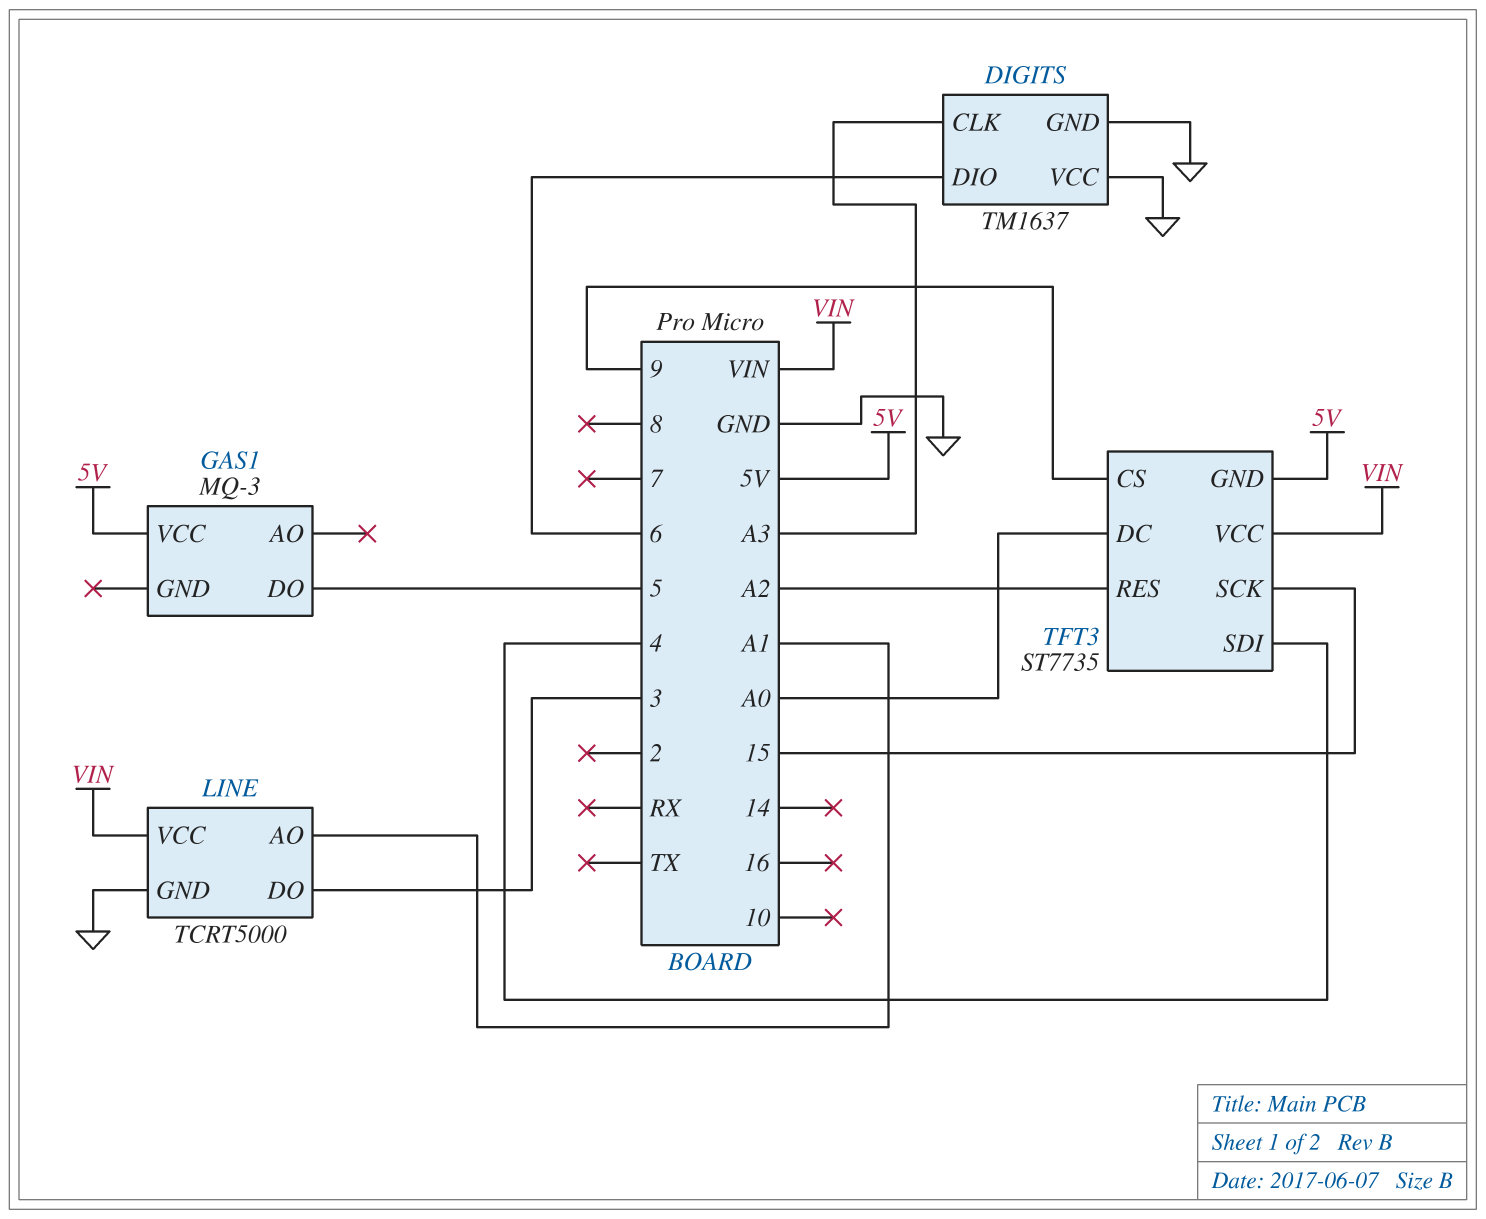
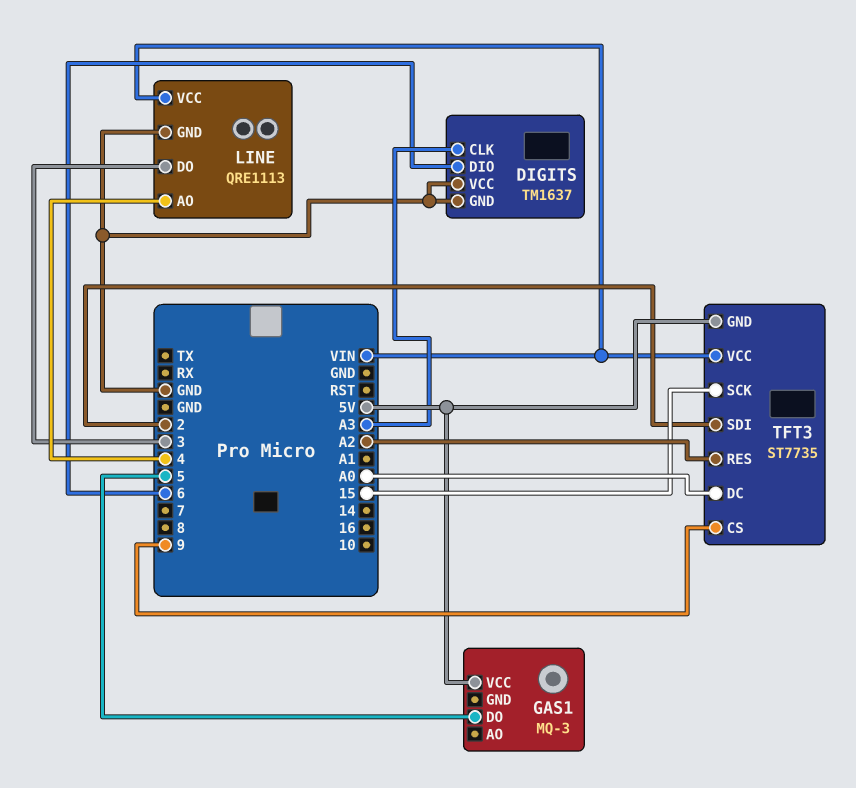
LINE: TCRT5000 -> QRE1113
LINE pin AO: A1 -> 4
TFT3 pin SDI: 4 -> 2

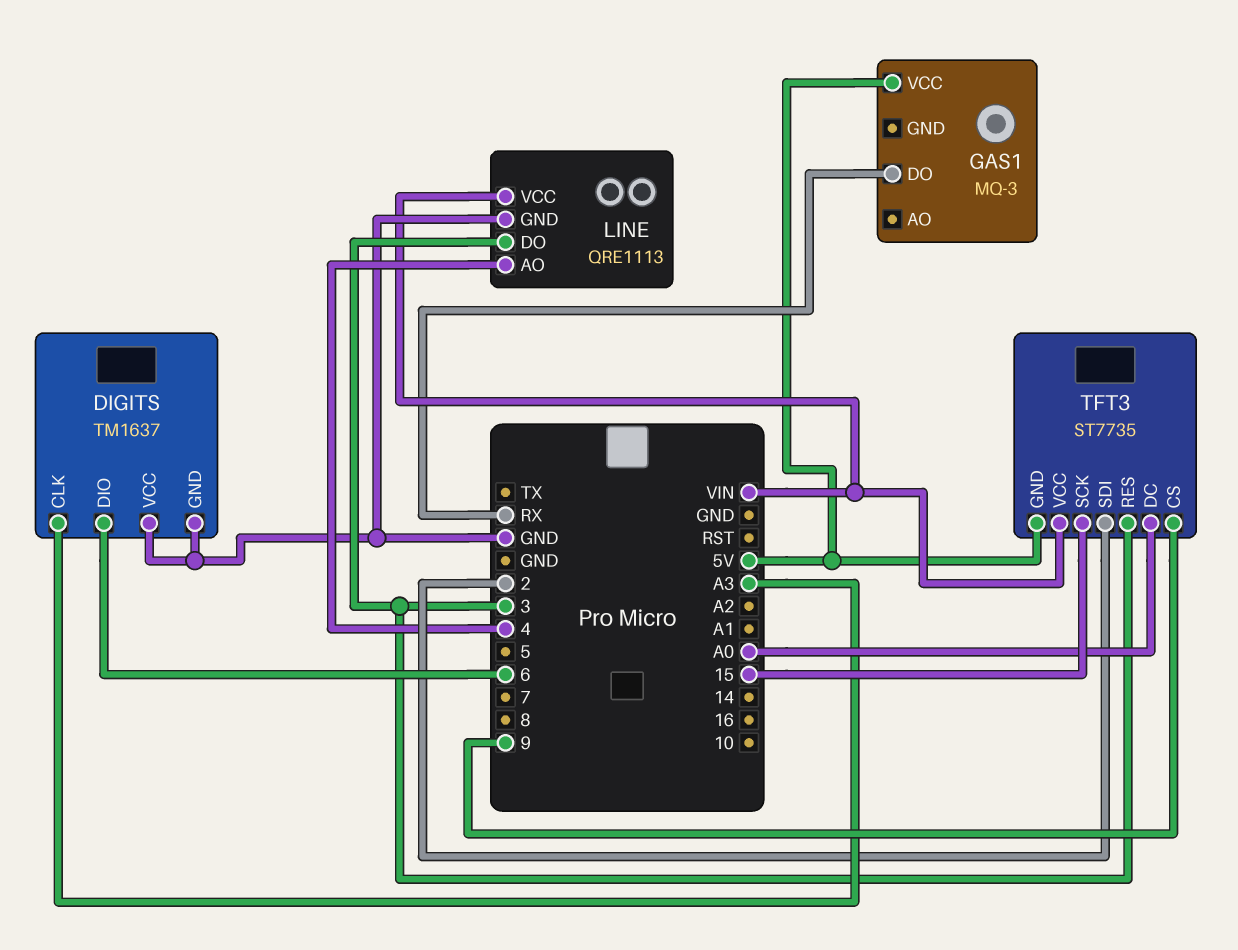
GAS1 pin DO: 5 -> RX
TFT3 pin RES: A2 -> 3

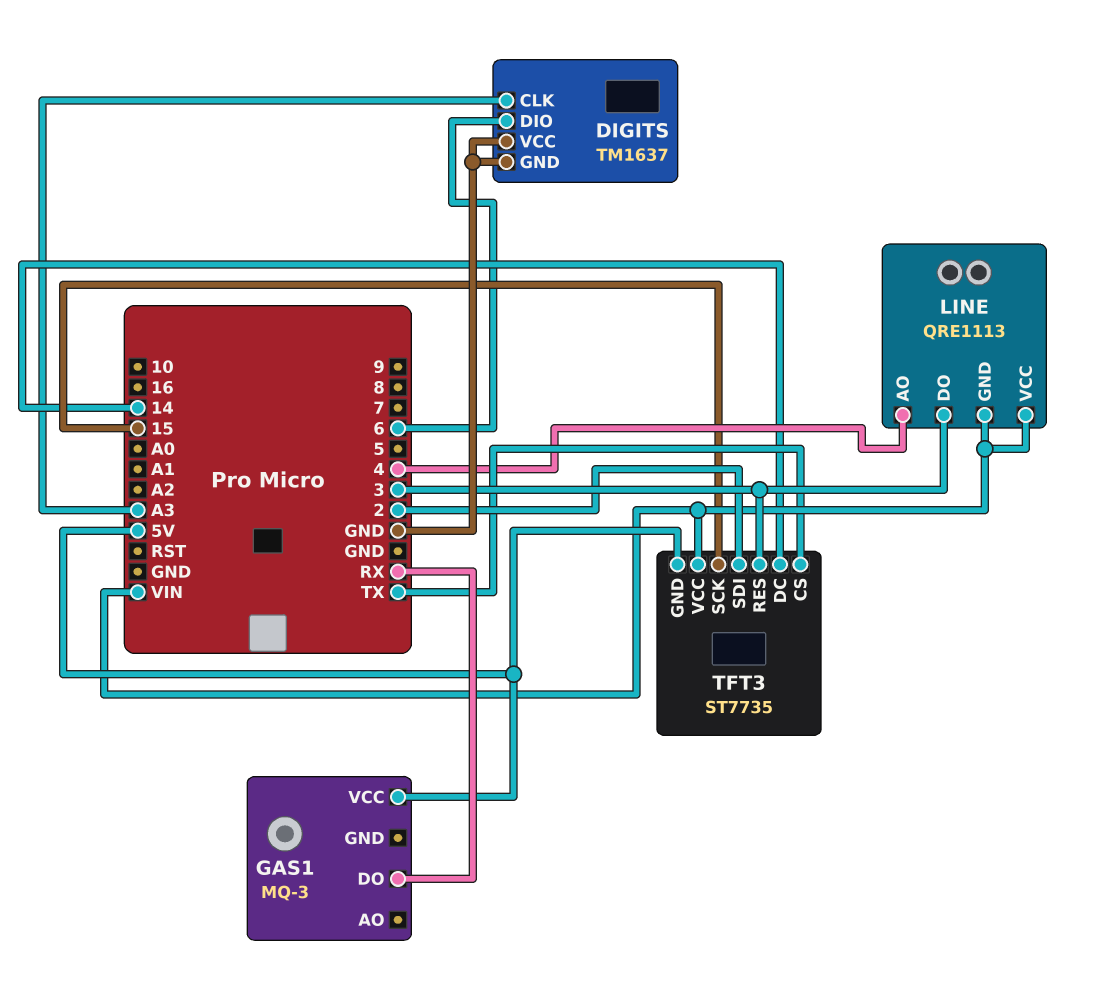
LINE pin GND: GND -> VIN
TFT3 pin CS: 9 -> TX
TFT3 pin DC: A0 -> 14

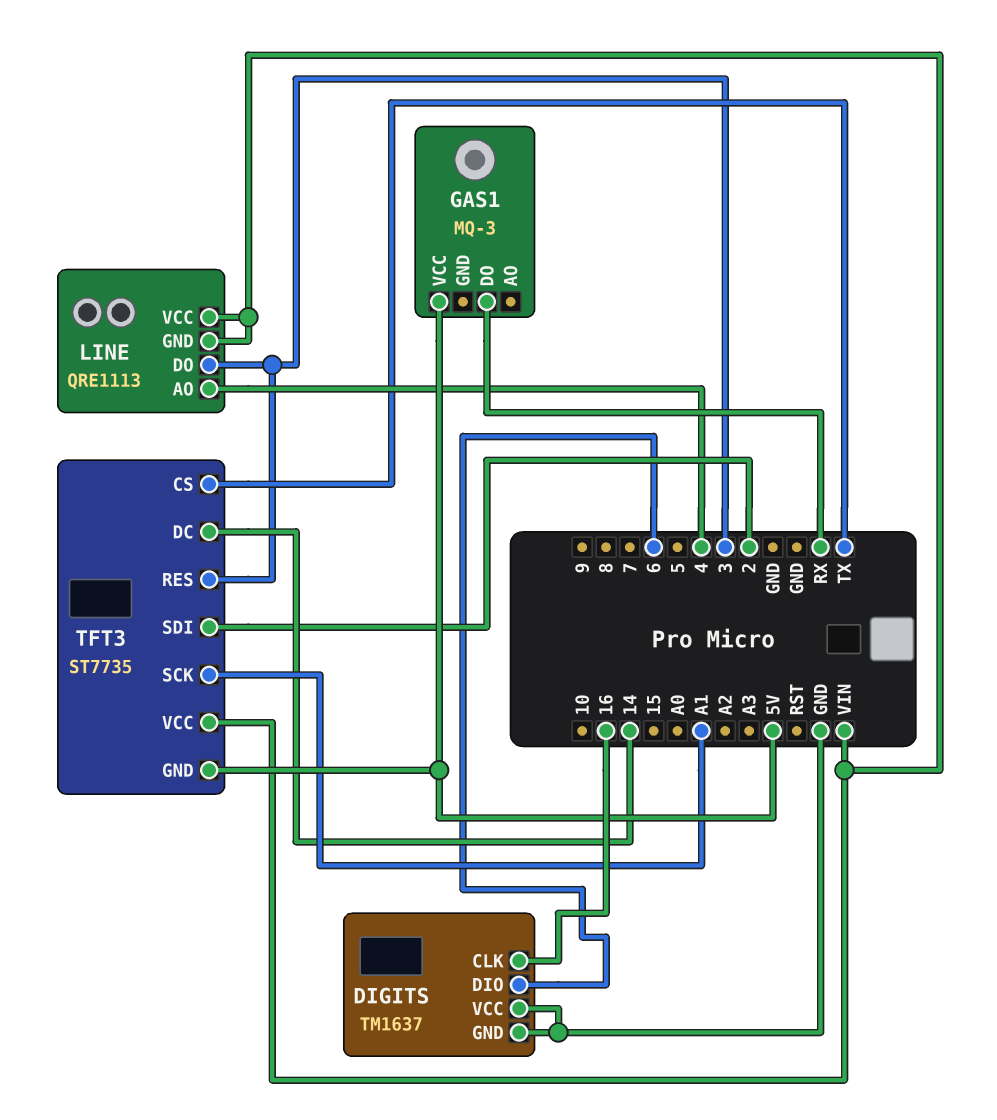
DIGITS pin CLK: A3 -> 16
TFT3 pin SCK: 15 -> A1

